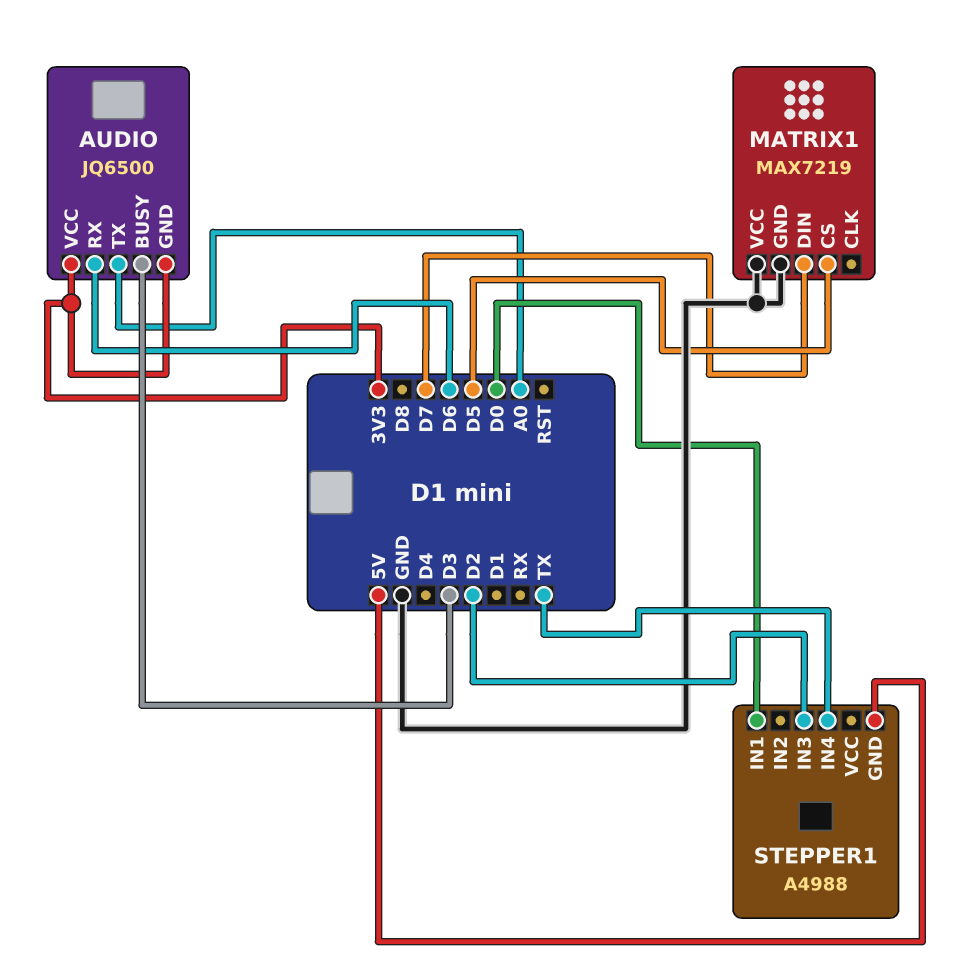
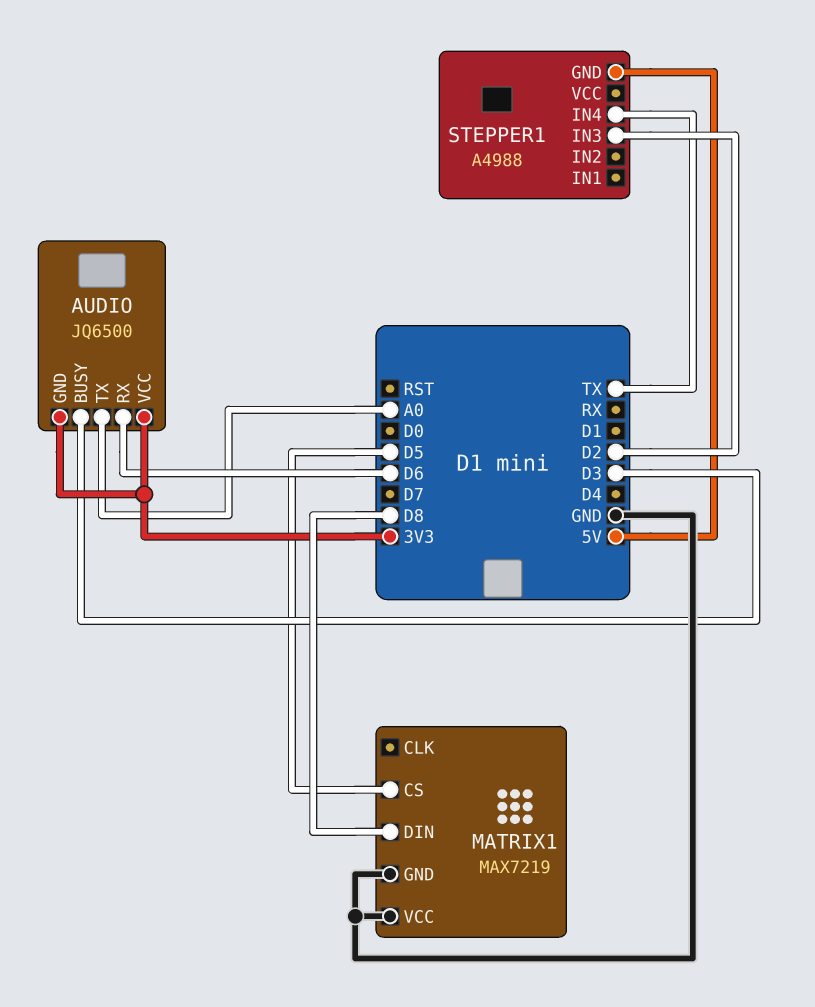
MATRIX1 pin DIN: D7 -> D8
STEPPER1 pin IN1: D0 -> none

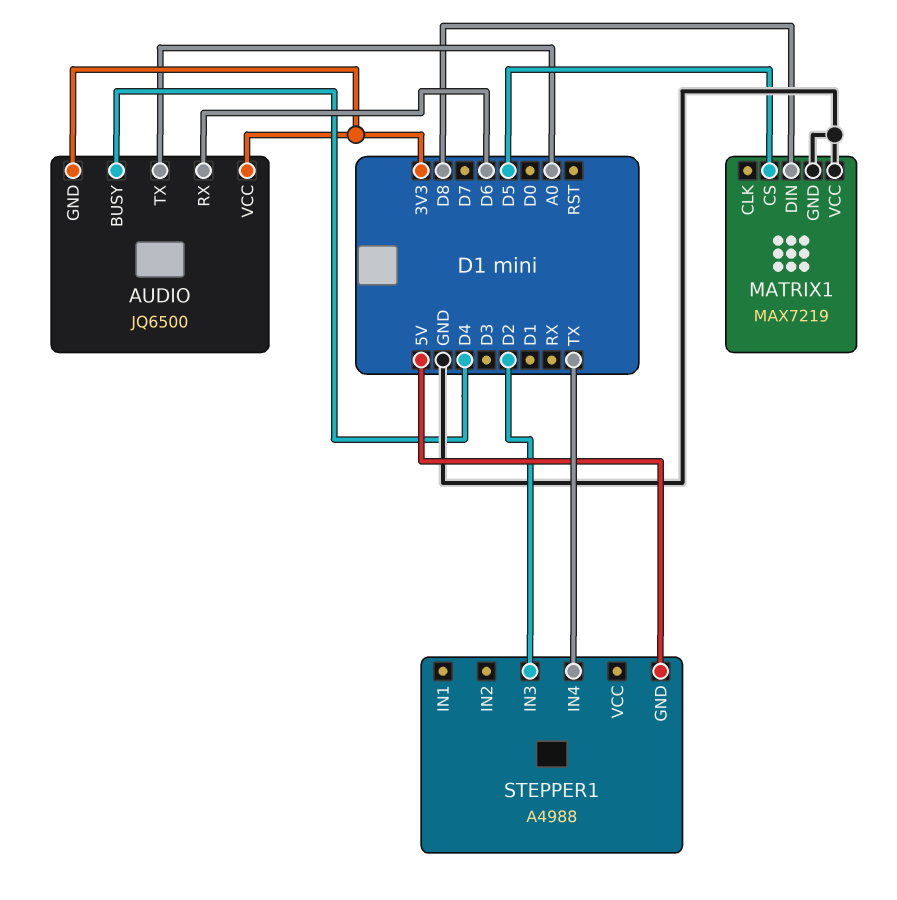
AUDIO pin BUSY: D3 -> D4

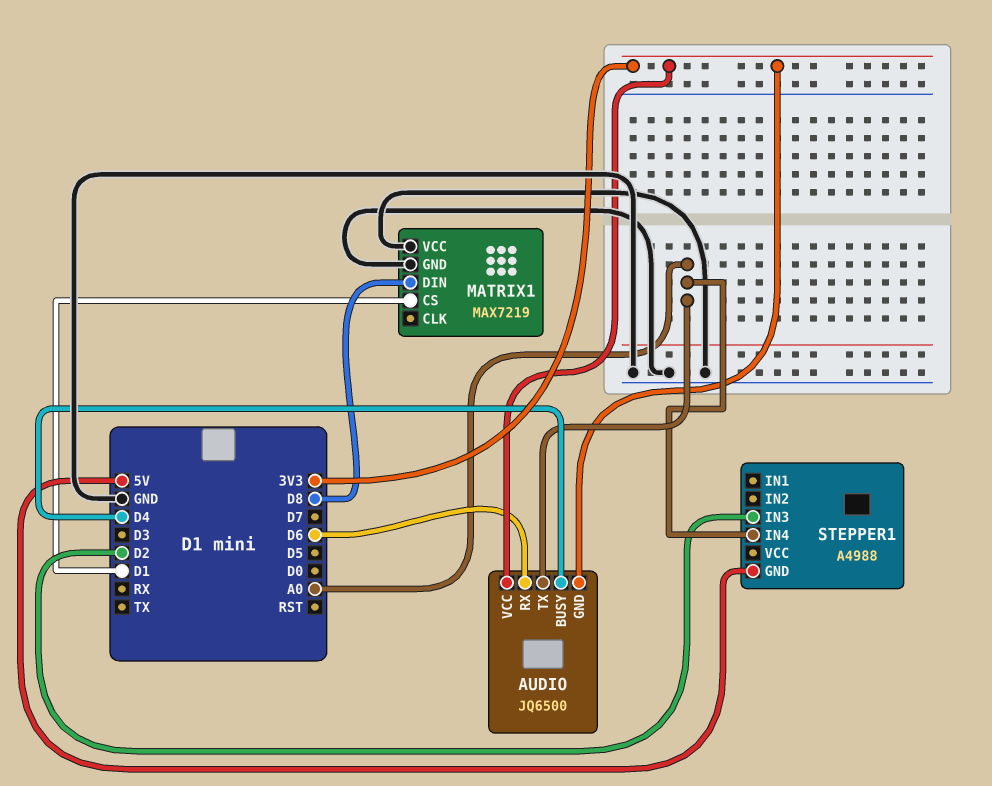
MATRIX1 pin CS: D5 -> D1
STEPPER1 pin IN4: TX -> A0

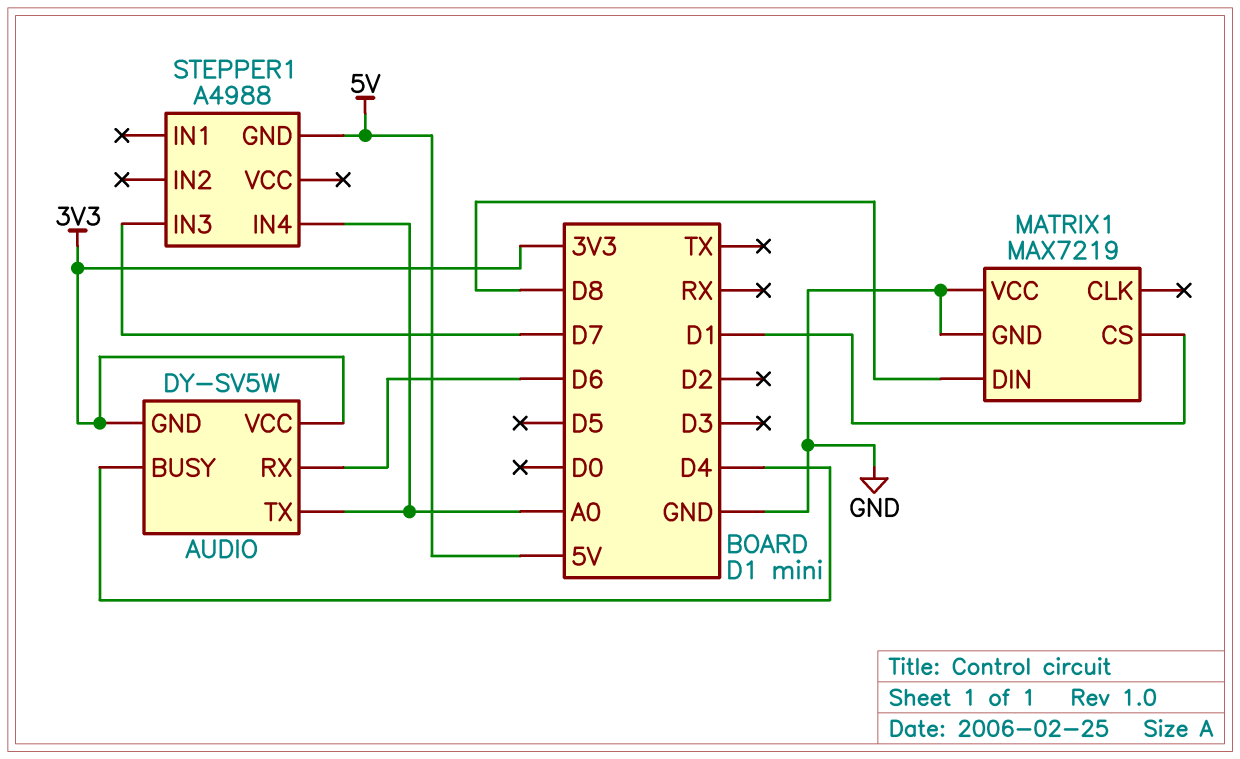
AUDIO: JQ6500 -> DY-SV5W
STEPPER1 pin IN3: D2 -> D7

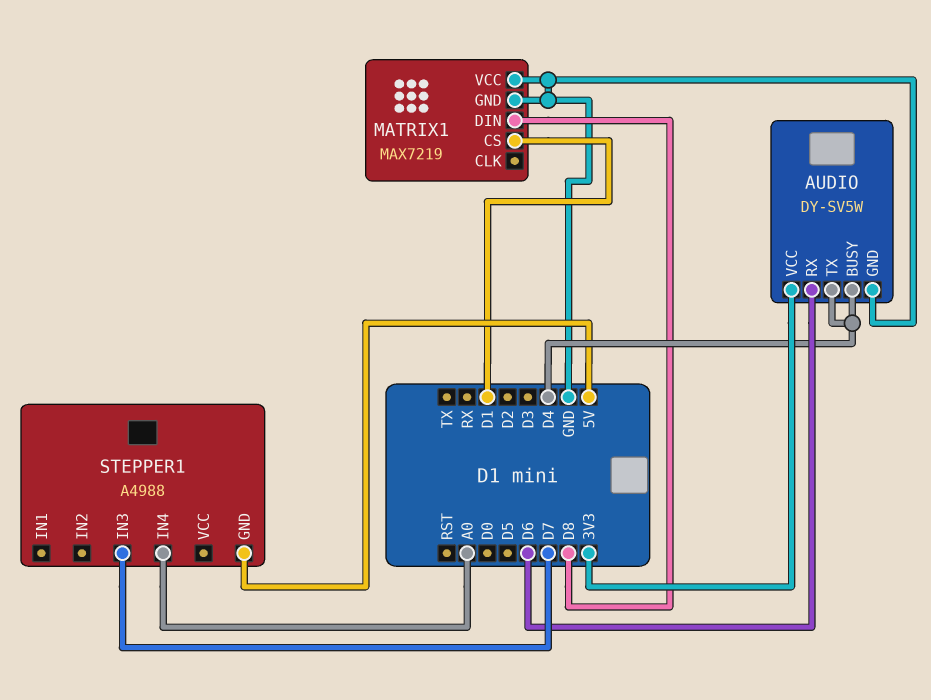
AUDIO pin GND: 3V3 -> GND
AUDIO pin TX: A0 -> D4

